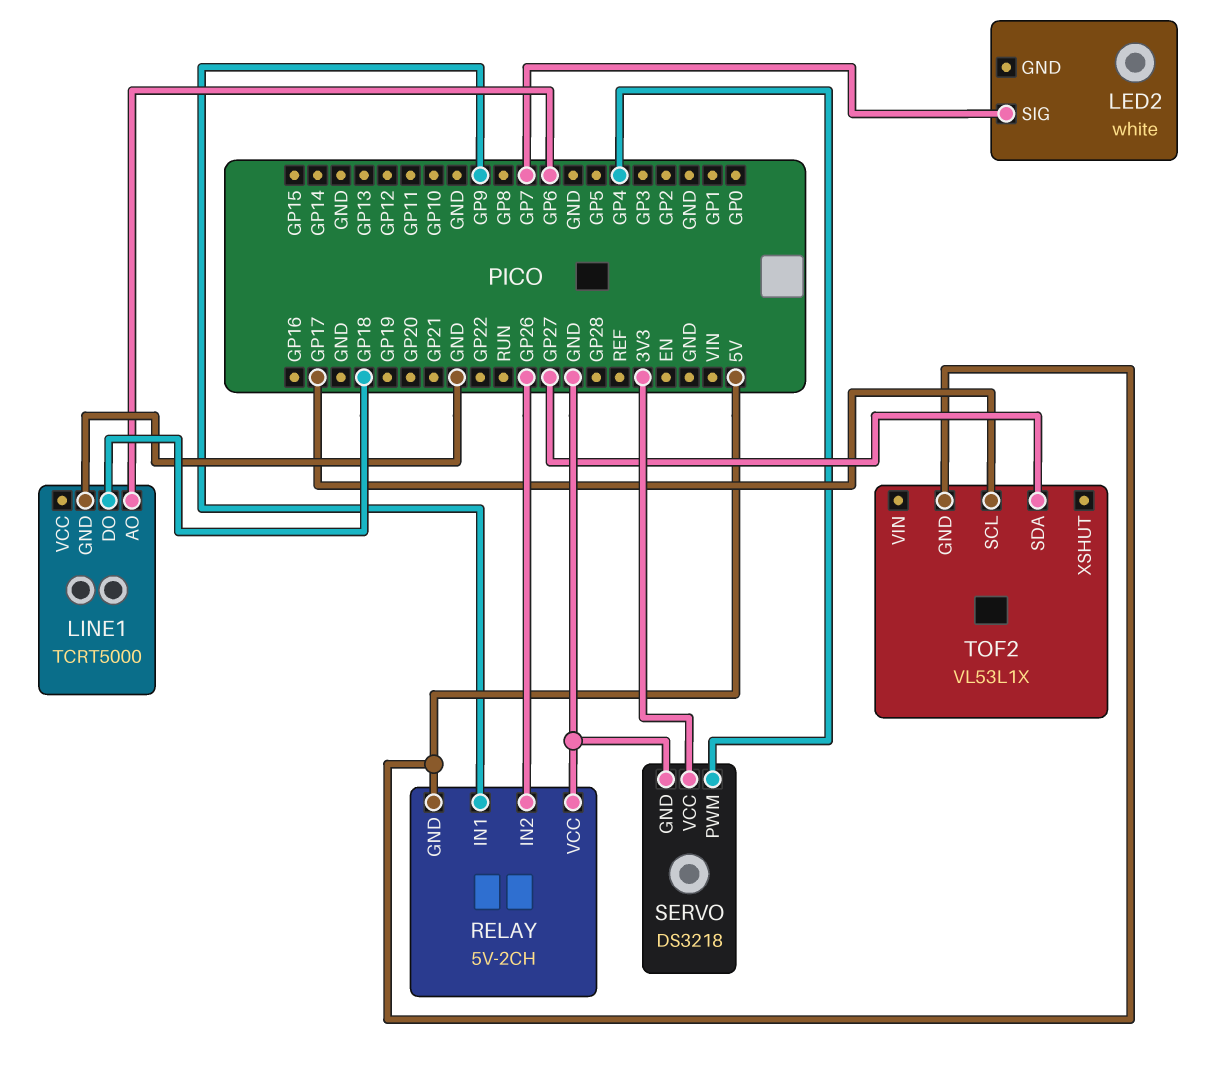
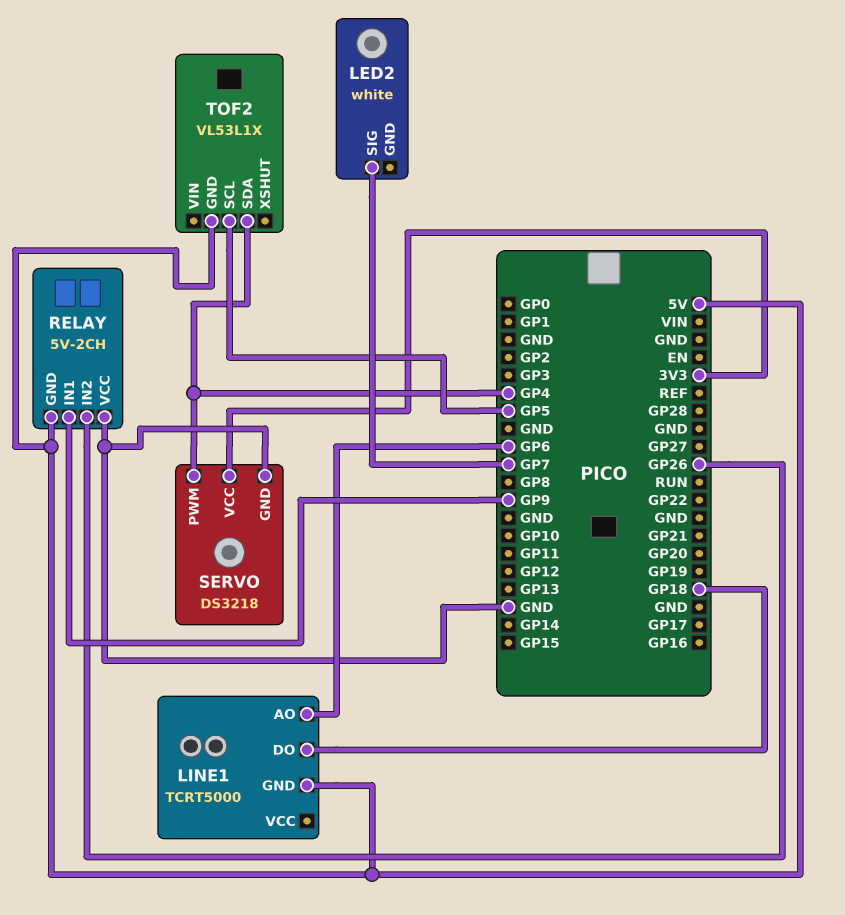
LINE1 pin GND: GND -> 5V
TOF2 pin SCL: GP17 -> GP5
TOF2 pin SDA: GP27 -> GP4

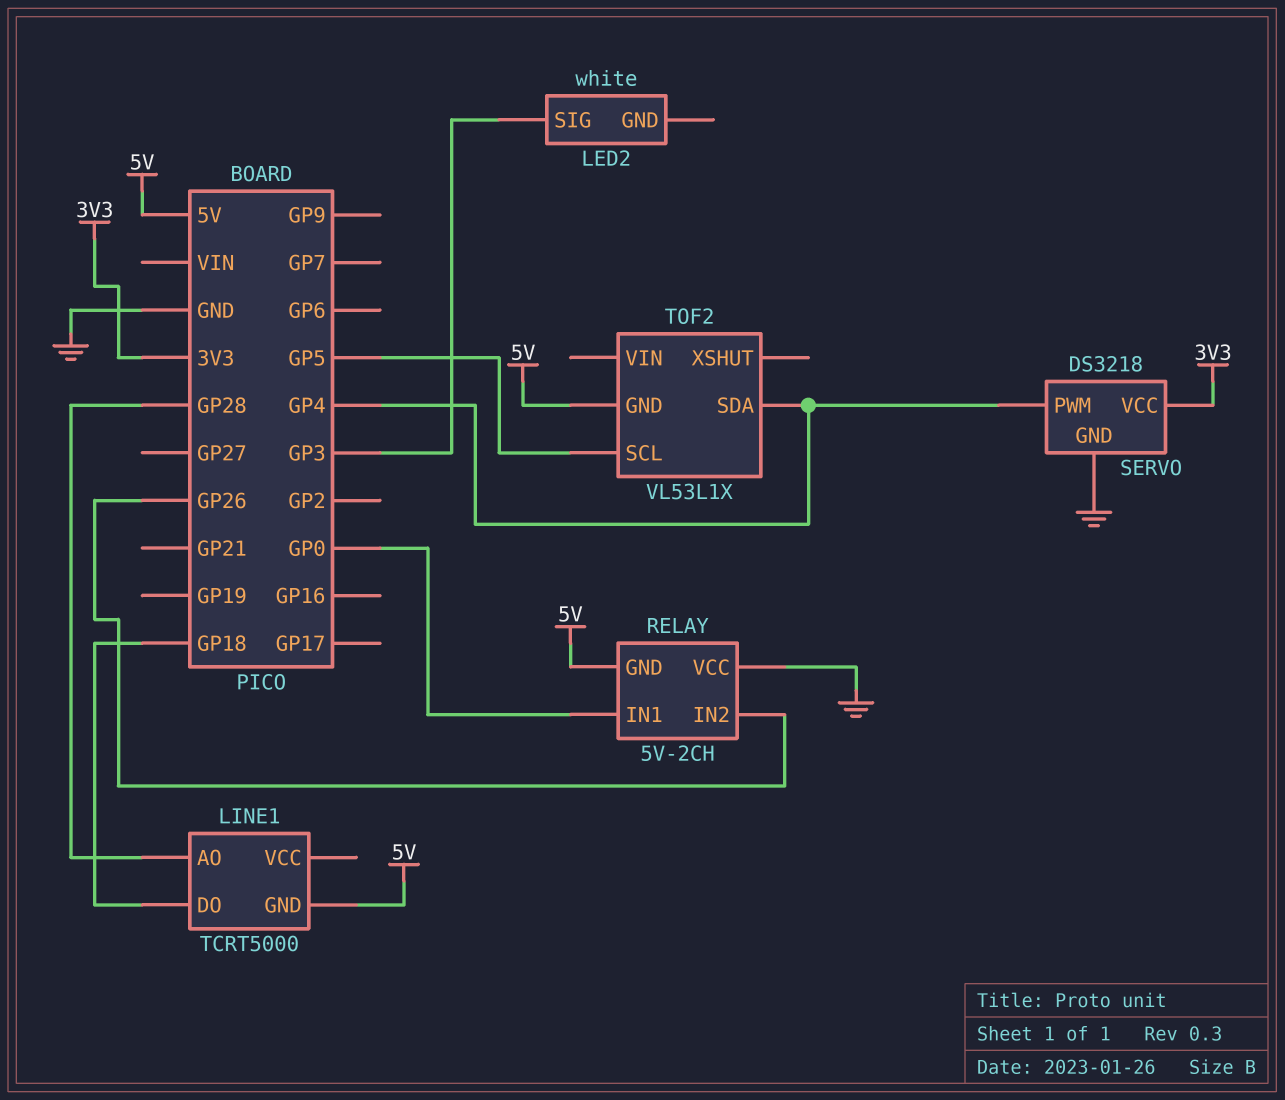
LED2 pin SIG: GP7 -> GP3
LINE1 pin AO: GP6 -> GP28
RELAY pin IN1: GP9 -> GP0

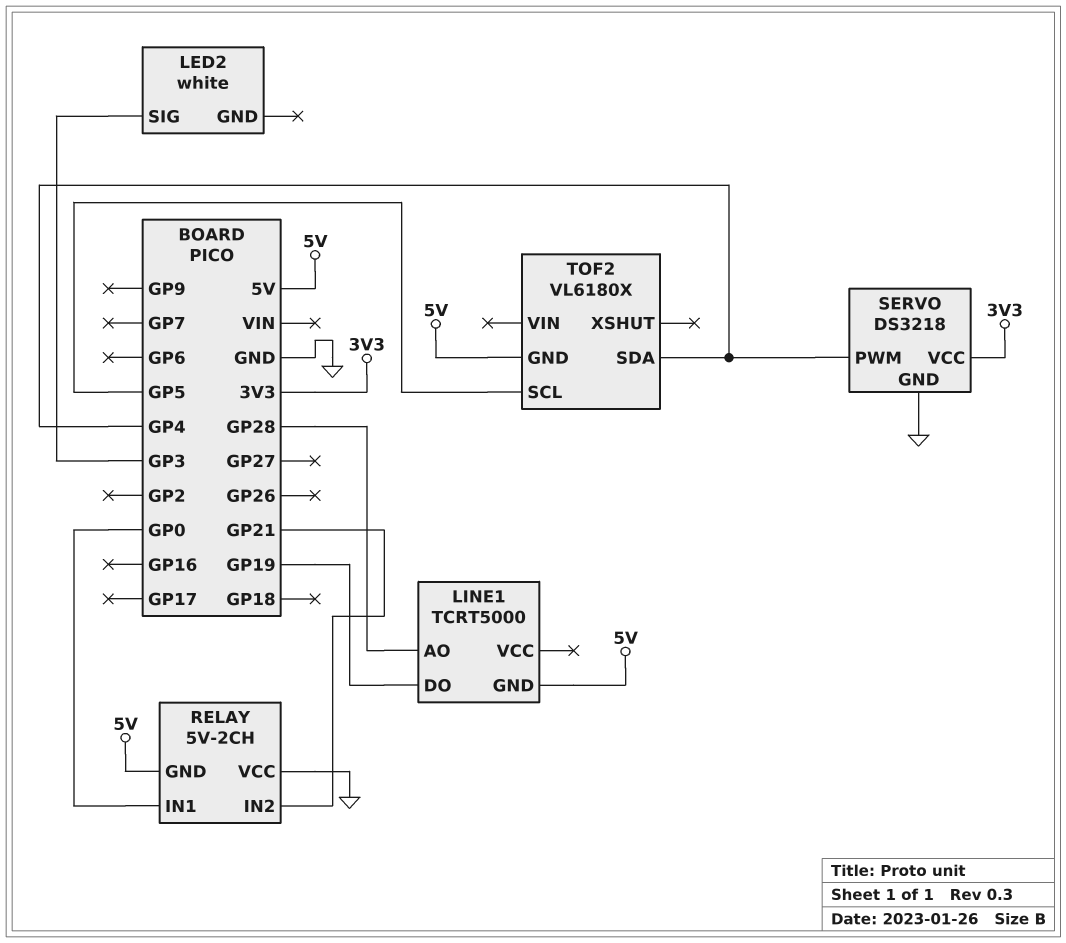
LINE1 pin DO: GP18 -> GP19
RELAY pin IN2: GP26 -> GP21
TOF2: VL53L1X -> VL6180X

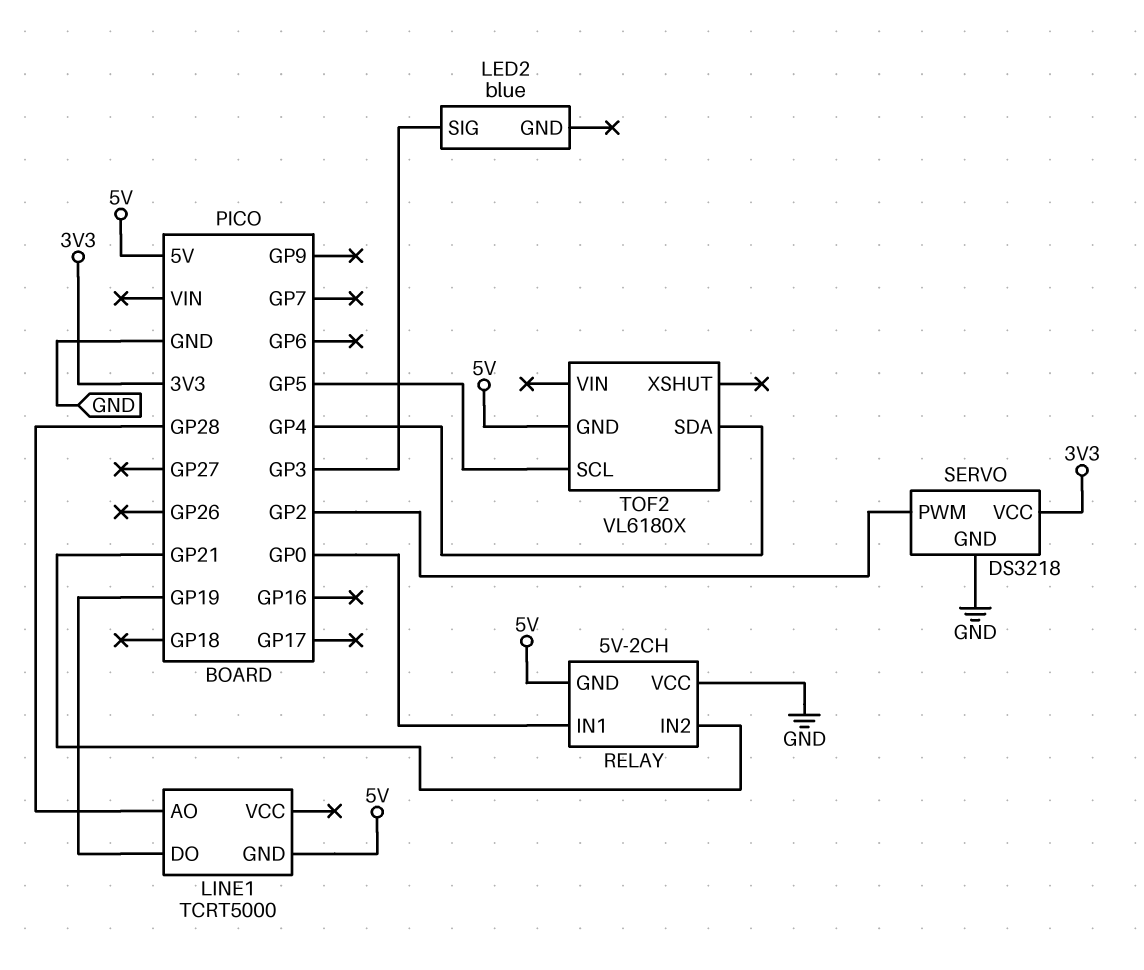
LED2: white -> blue
SERVO pin PWM: GP4 -> GP2

